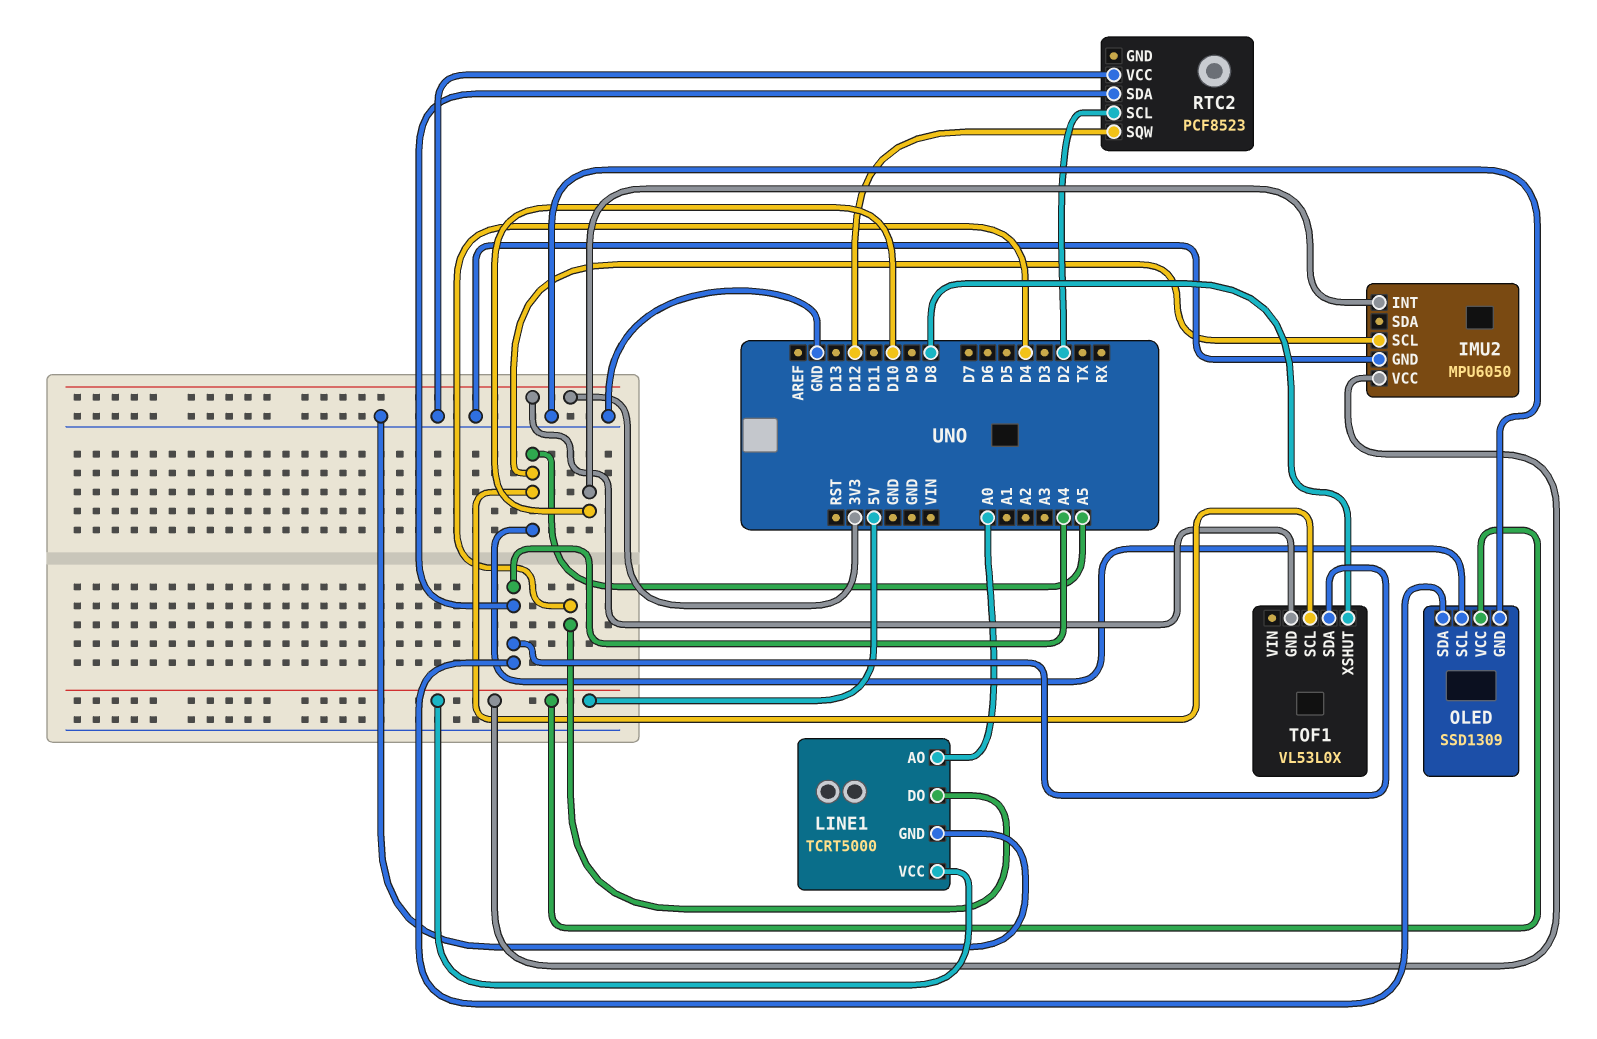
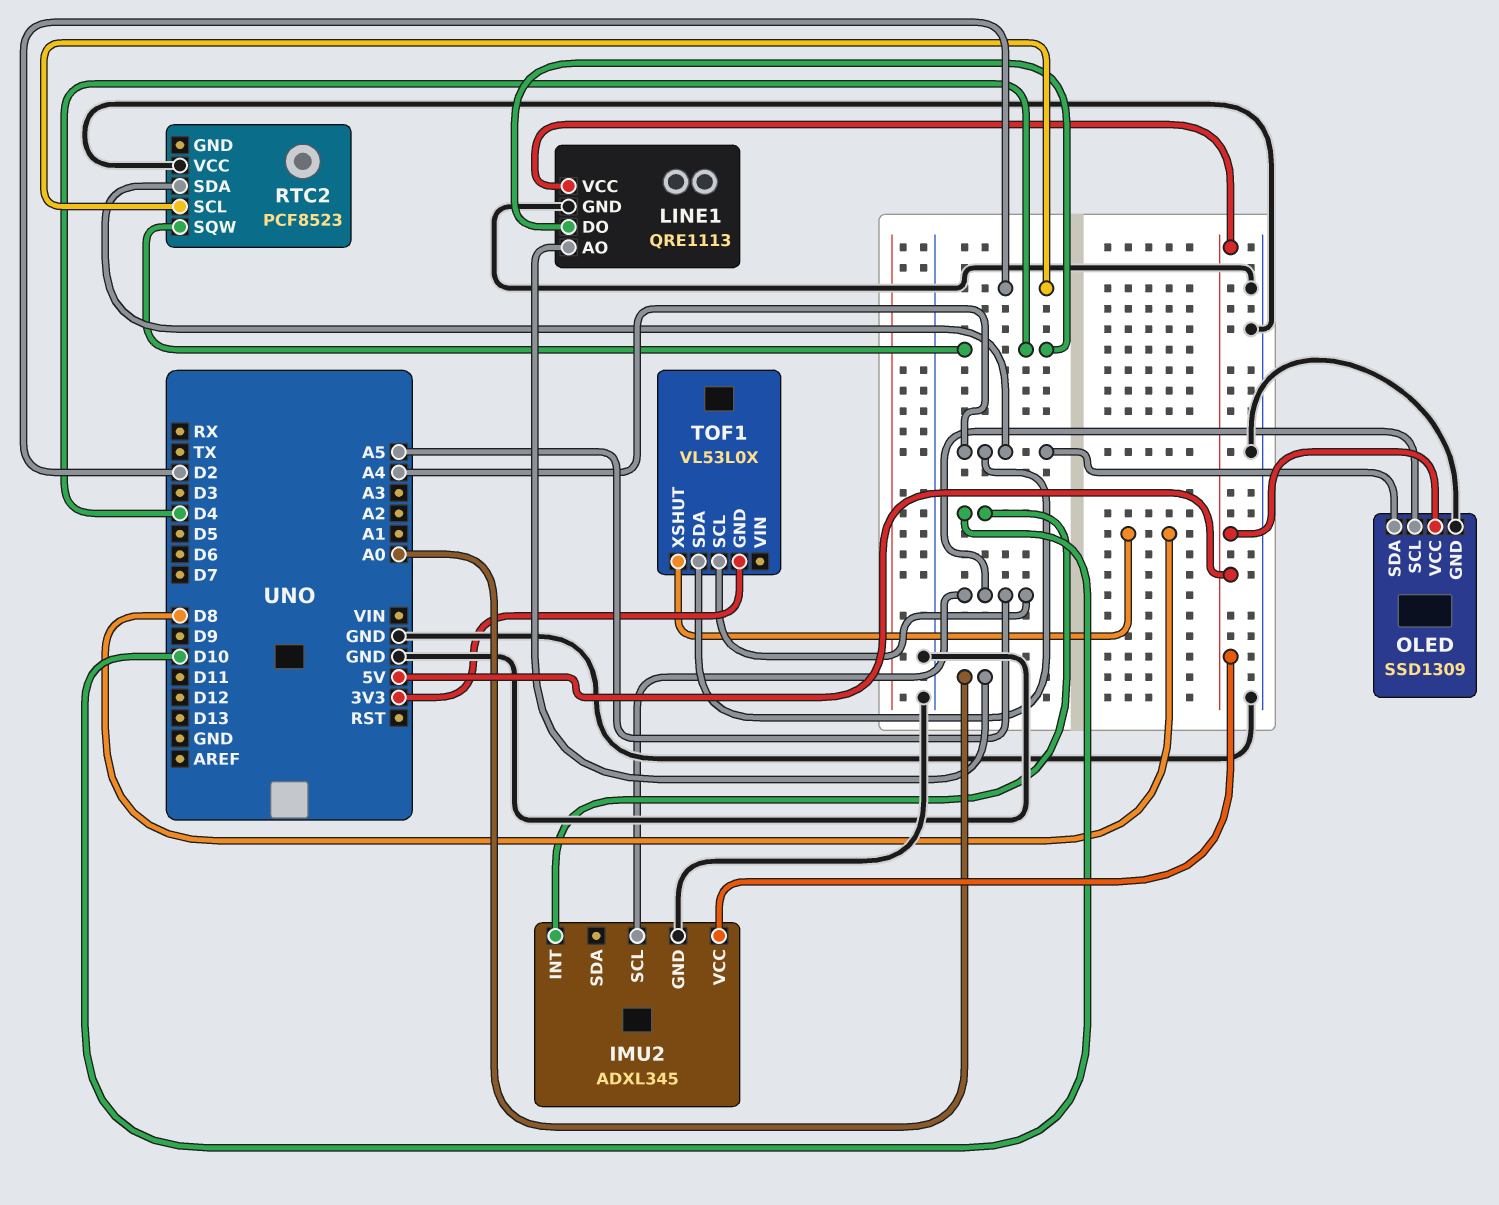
IMU2: MPU6050 -> ADXL345
LINE1: TCRT5000 -> QRE1113
RTC2 pin SQW: D12 -> D4

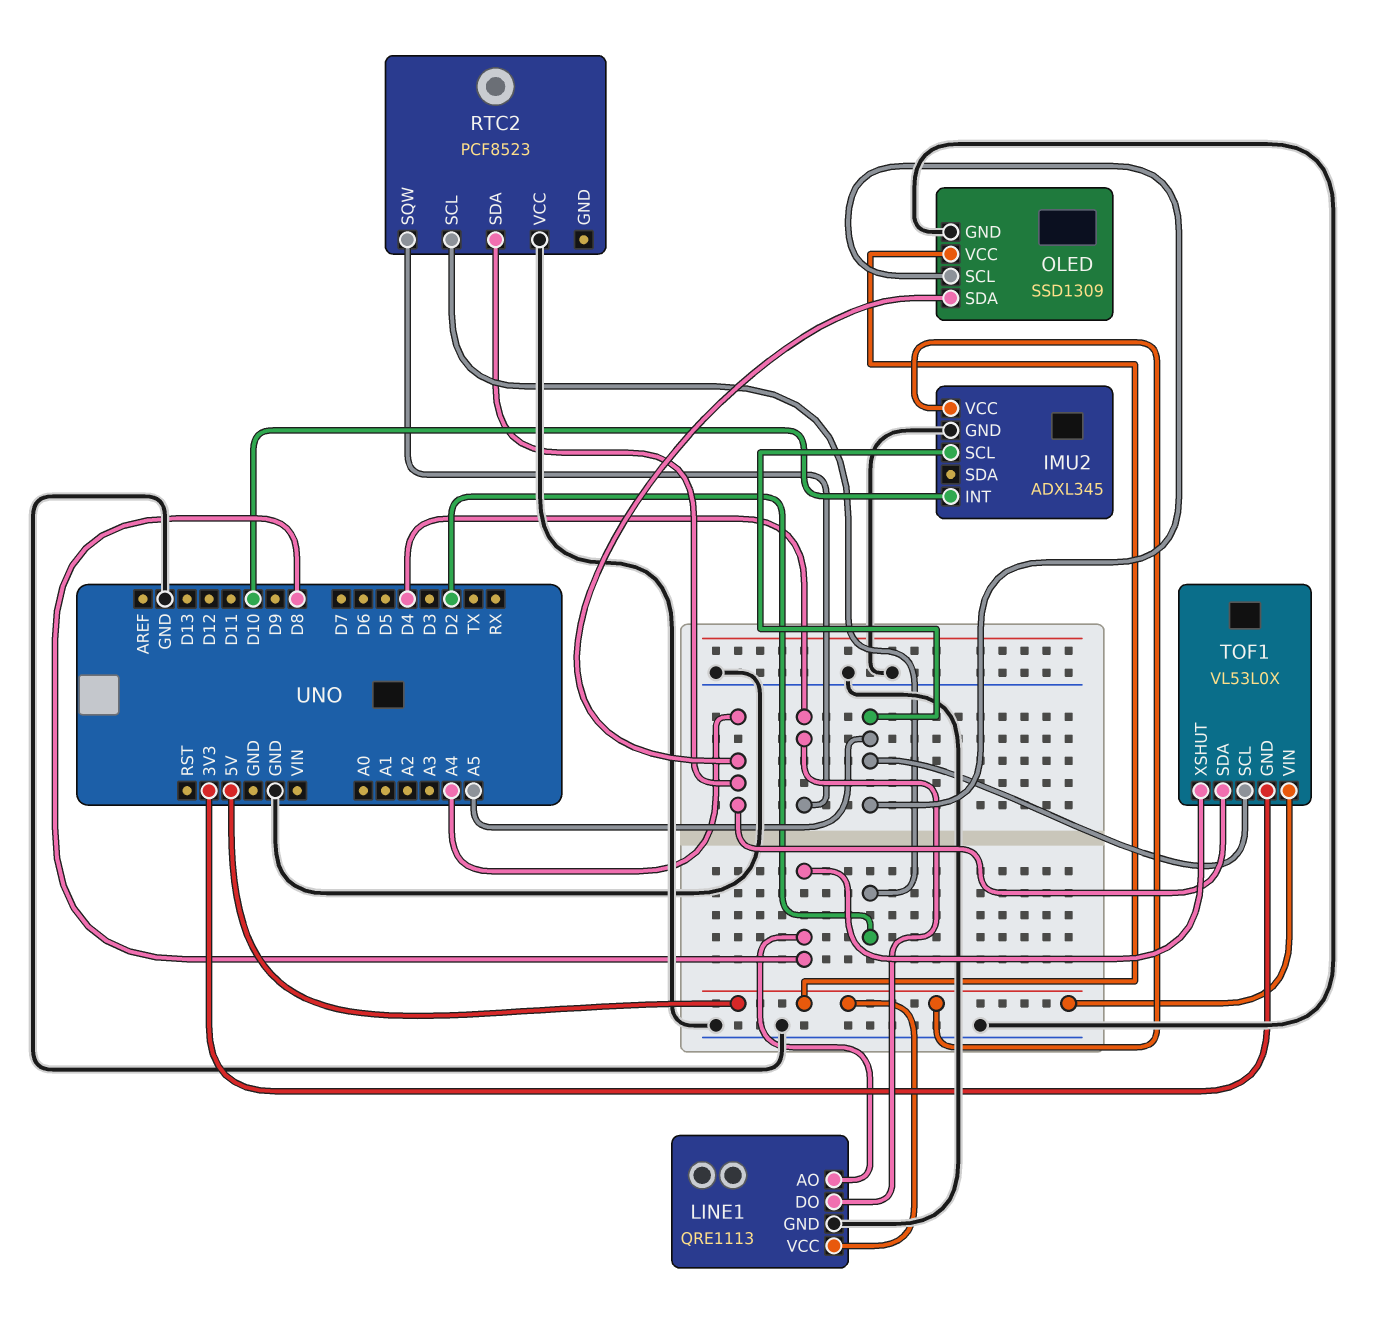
LINE1 pin AO: A0 -> D8
TOF1 pin VIN: none -> 5V

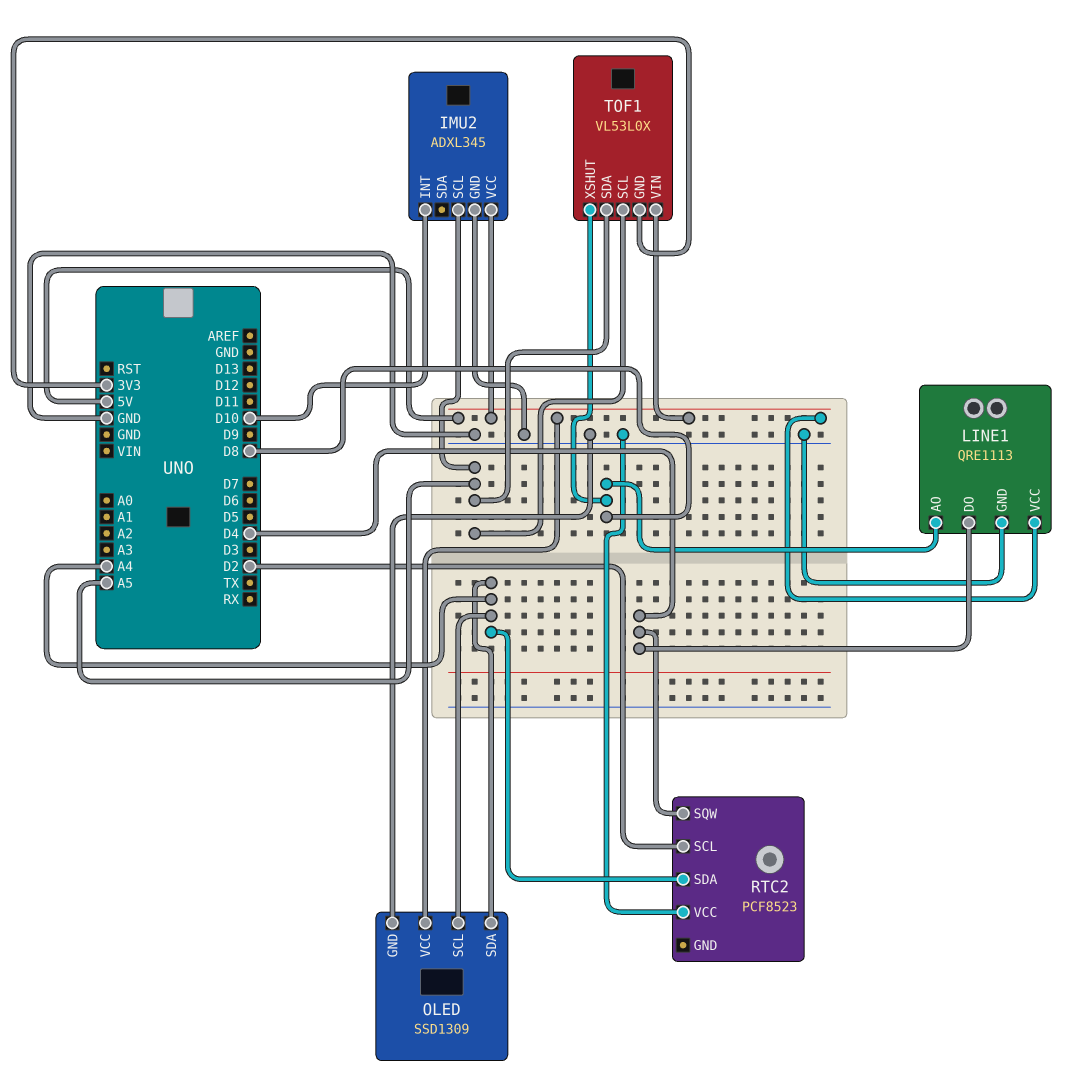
OLED pin SCL: A5 -> A4
TOF1 pin SDA: A4 -> A5

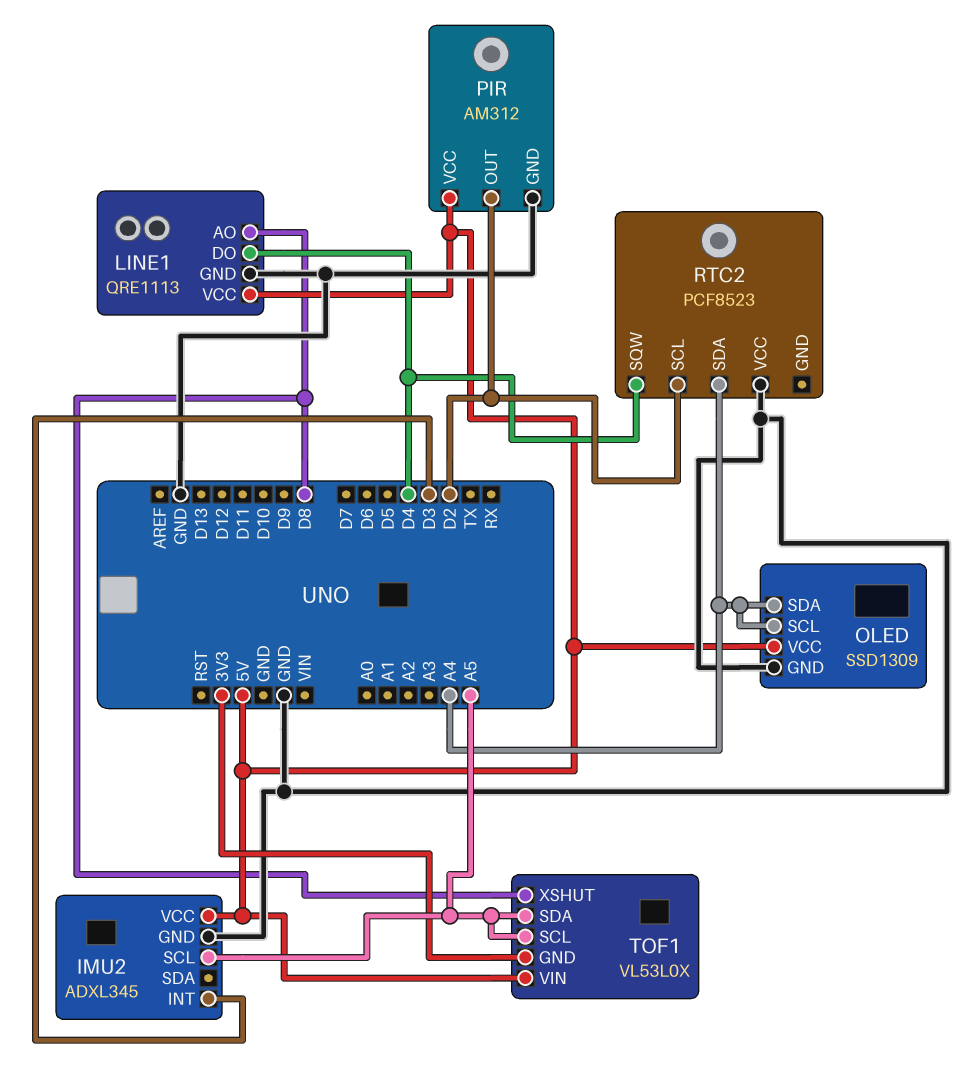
IMU2 pin INT: D10 -> D3
PIR: none -> AM312
PIR pin GND: none -> GND
PIR pin OUT: none -> D2
PIR pin VCC: none -> 5V

